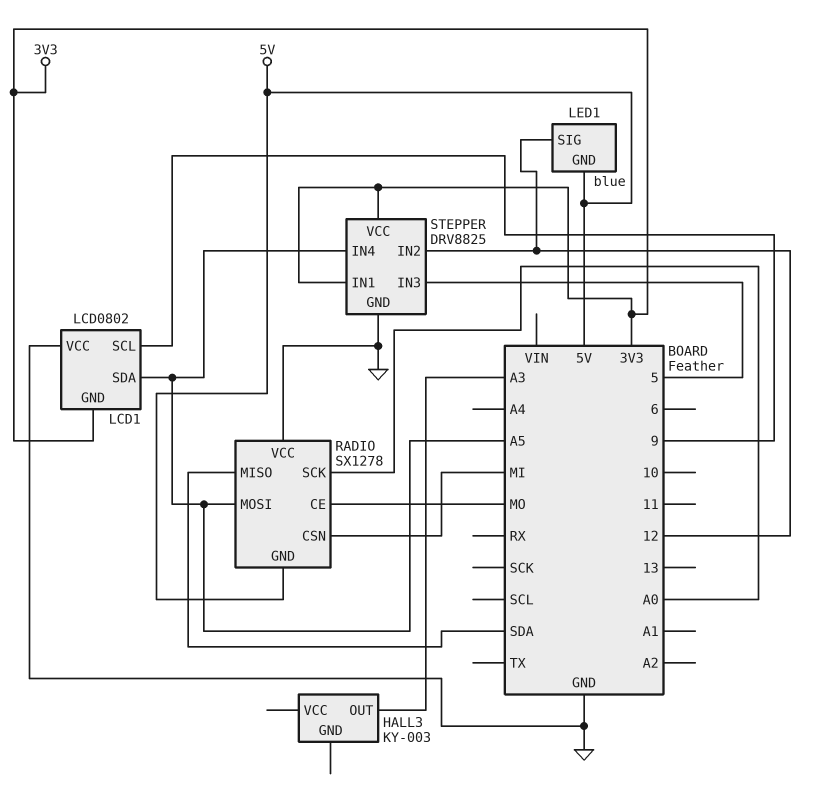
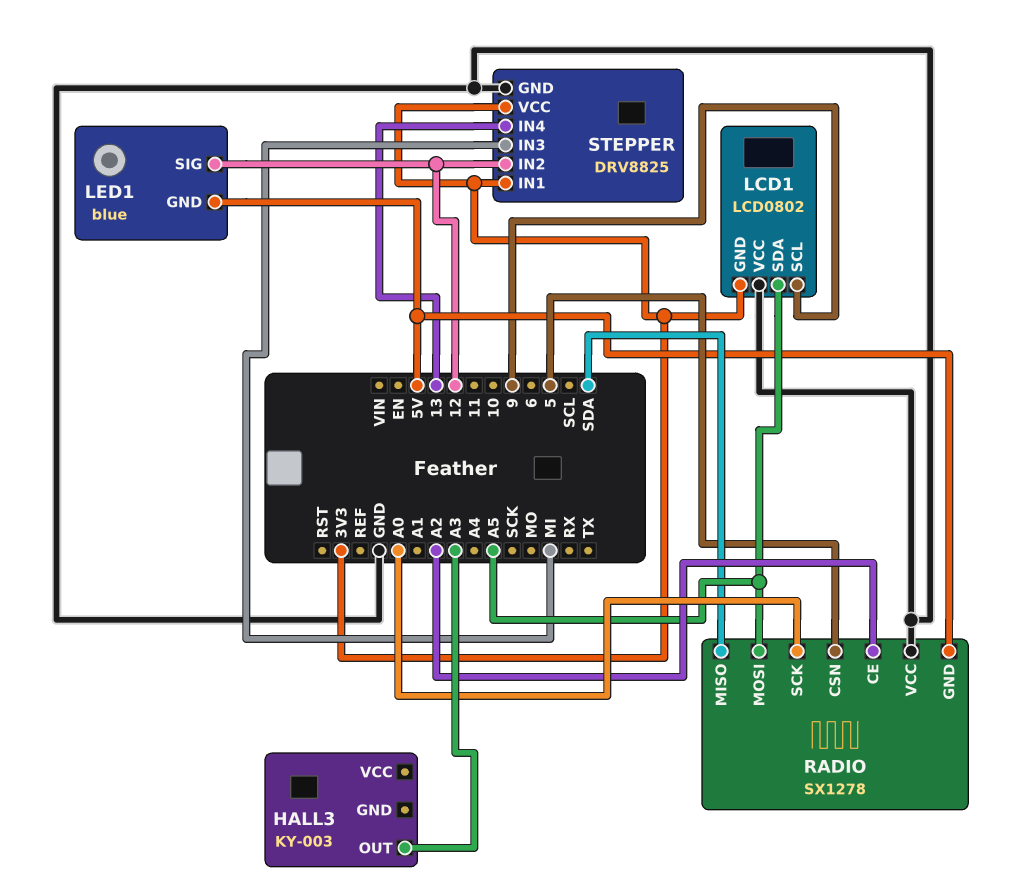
RADIO pin CE: MO -> A2
RADIO pin CSN: MI -> 5
STEPPER pin IN3: 5 -> MI
STEPPER pin IN4: A5 -> 13

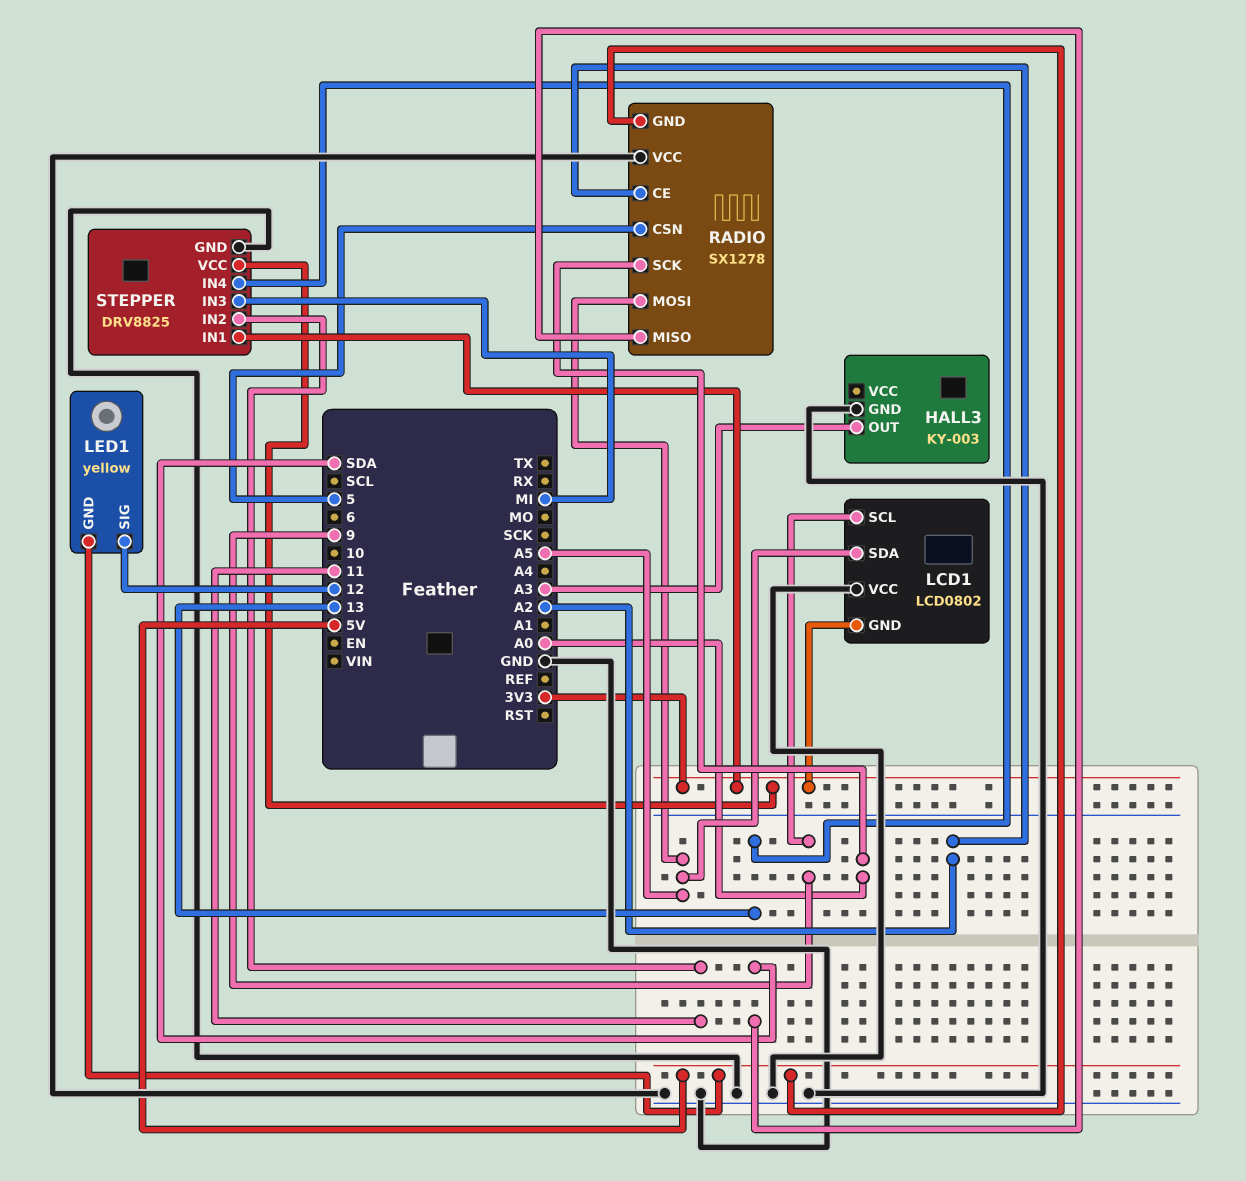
HALL3 pin GND: none -> GND
LED1: blue -> yellow
STEPPER pin IN2: 12 -> 11

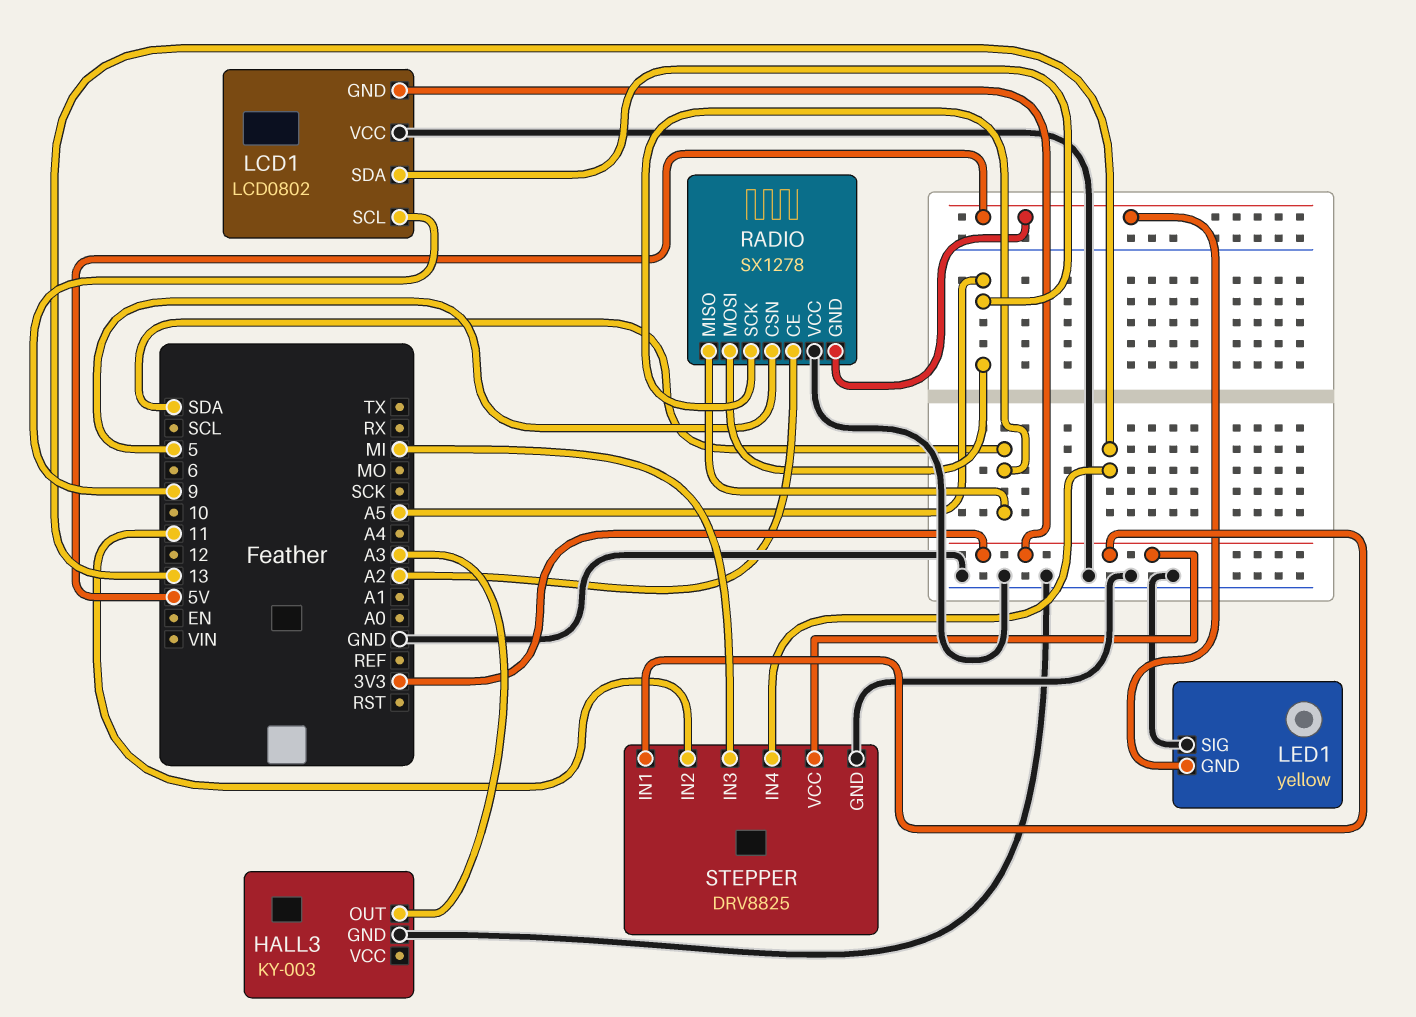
LED1 pin SIG: 12 -> GND
RADIO pin SCK: A0 -> SDA

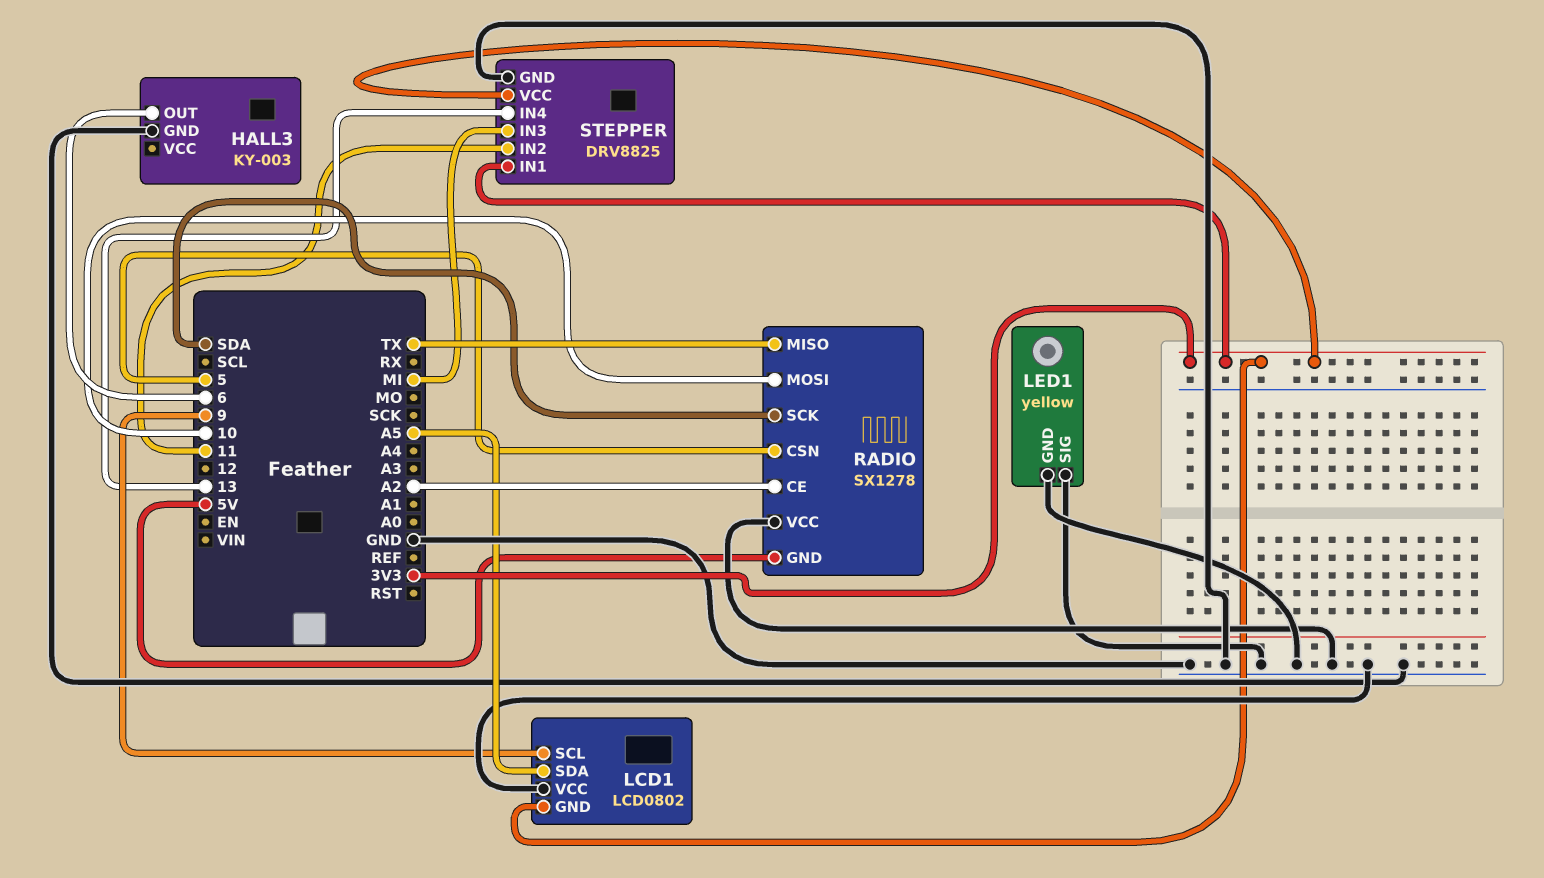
HALL3 pin OUT: A3 -> 6
LED1 pin GND: 5V -> GND
RADIO pin MISO: SDA -> TX
RADIO pin MOSI: A5 -> 10

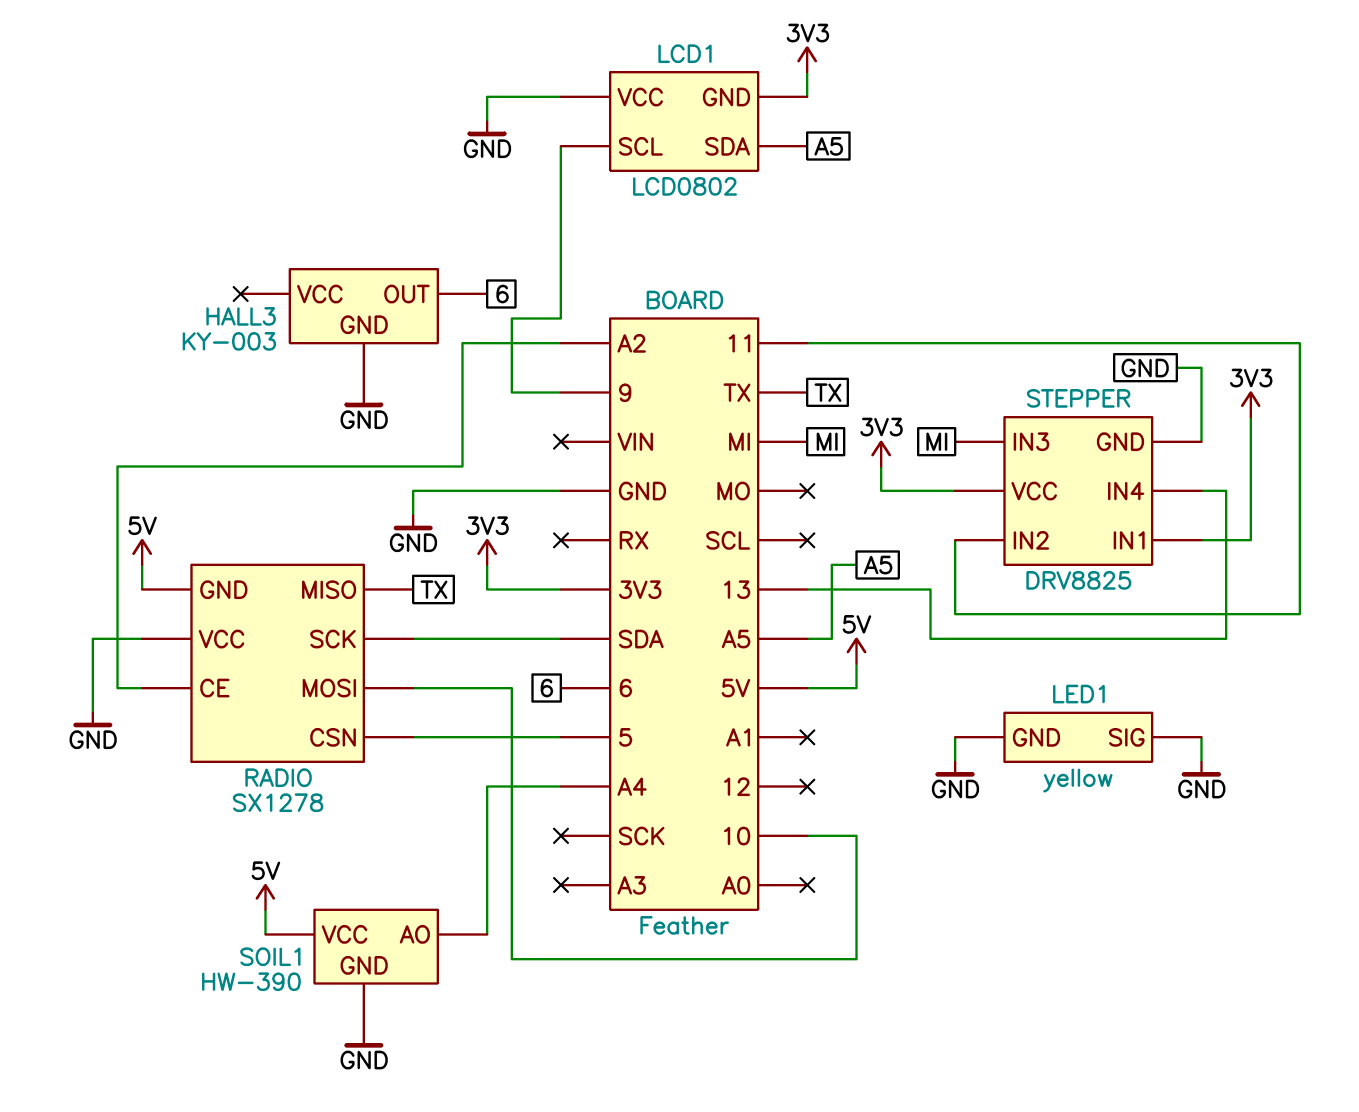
SOIL1: none -> HW-390
SOIL1 pin AO: none -> A4
SOIL1 pin GND: none -> GND
SOIL1 pin VCC: none -> 5V

